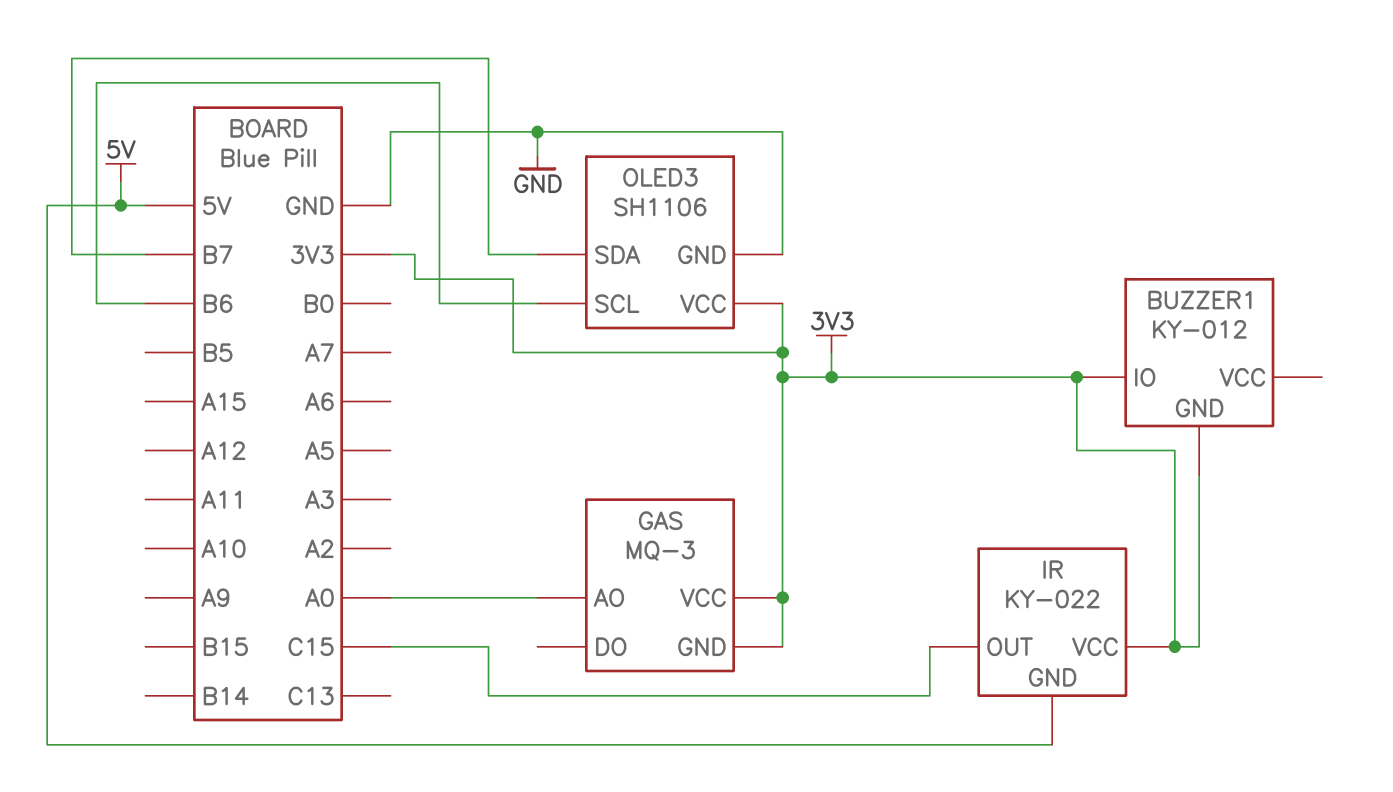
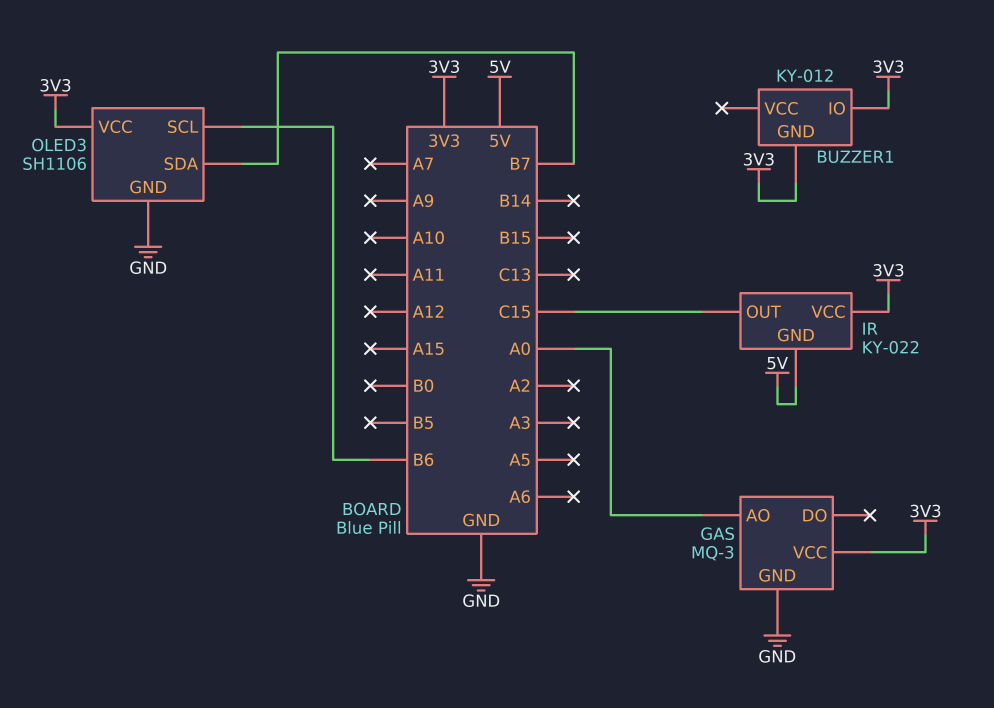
GAS pin GND: 3V3 -> GND

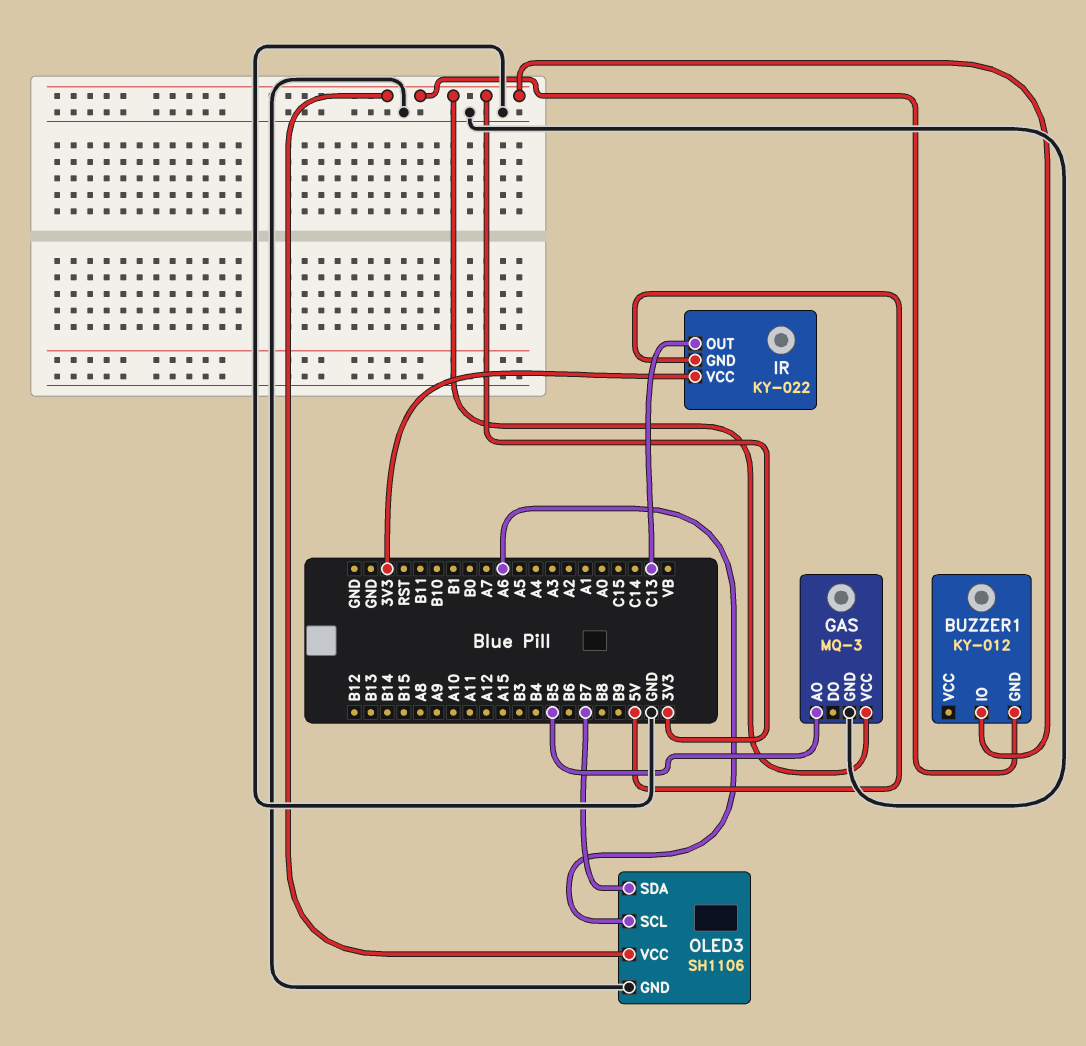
GAS pin AO: A0 -> B5
IR pin OUT: C15 -> C13
OLED3 pin SCL: B6 -> A6

